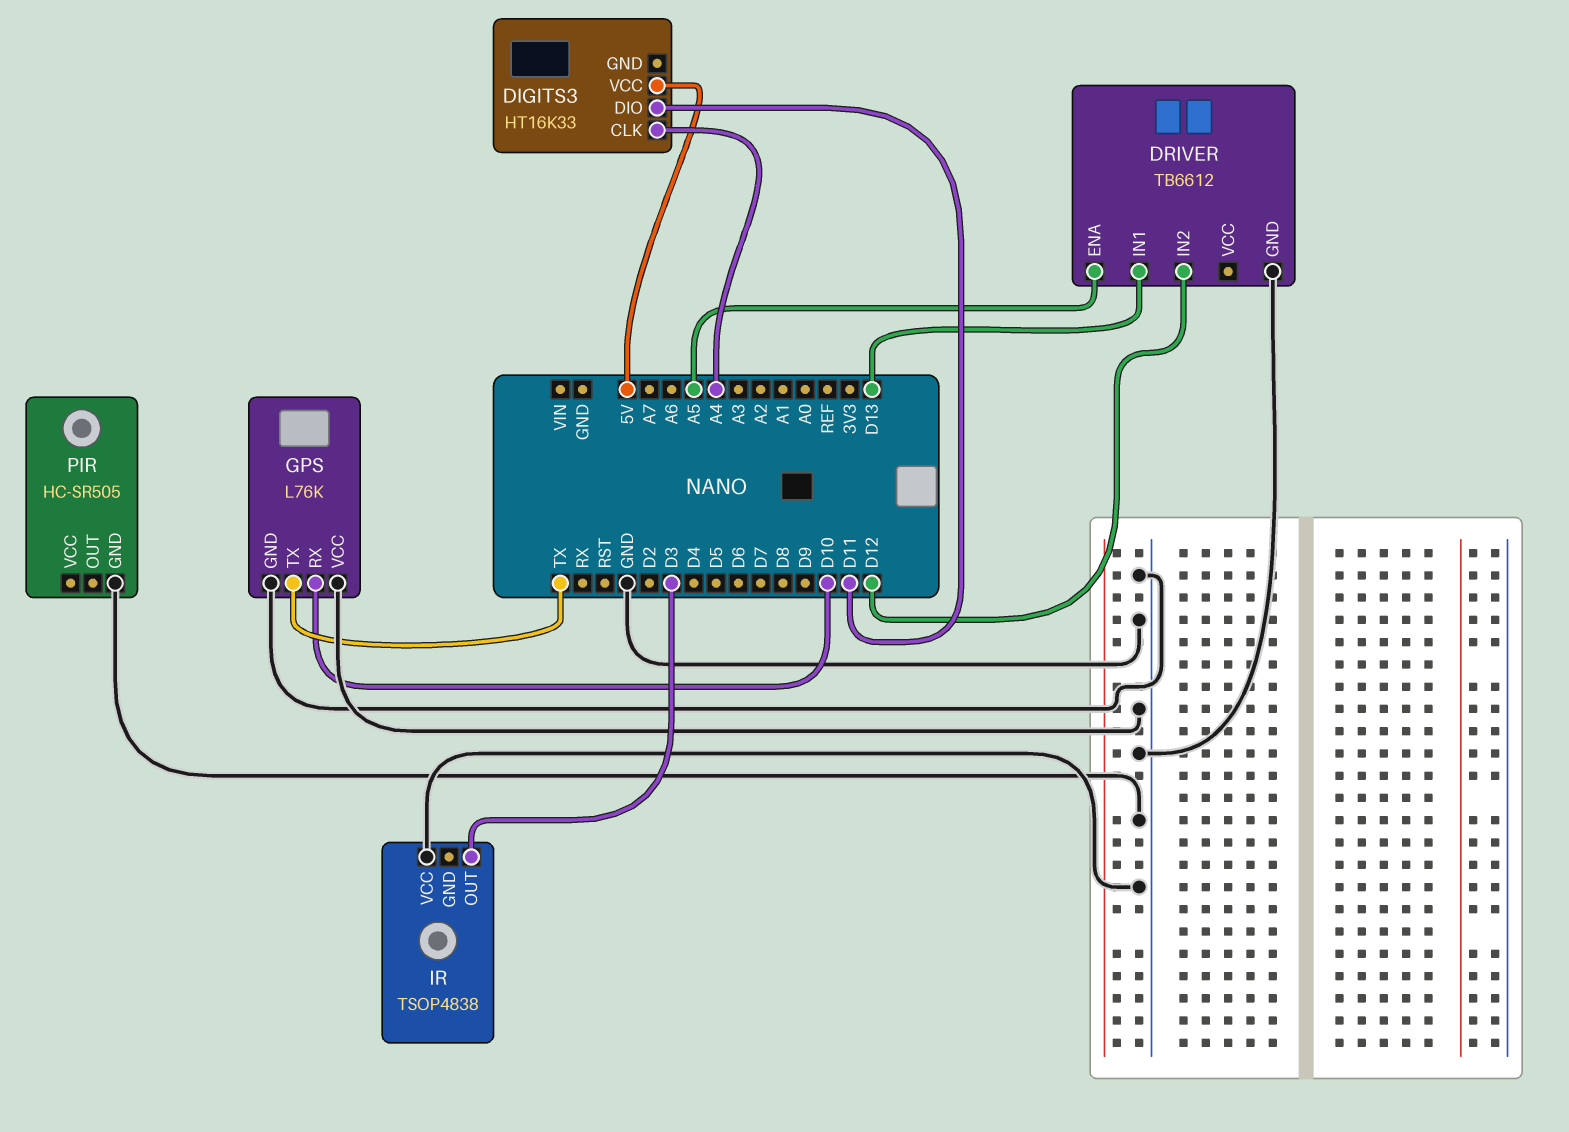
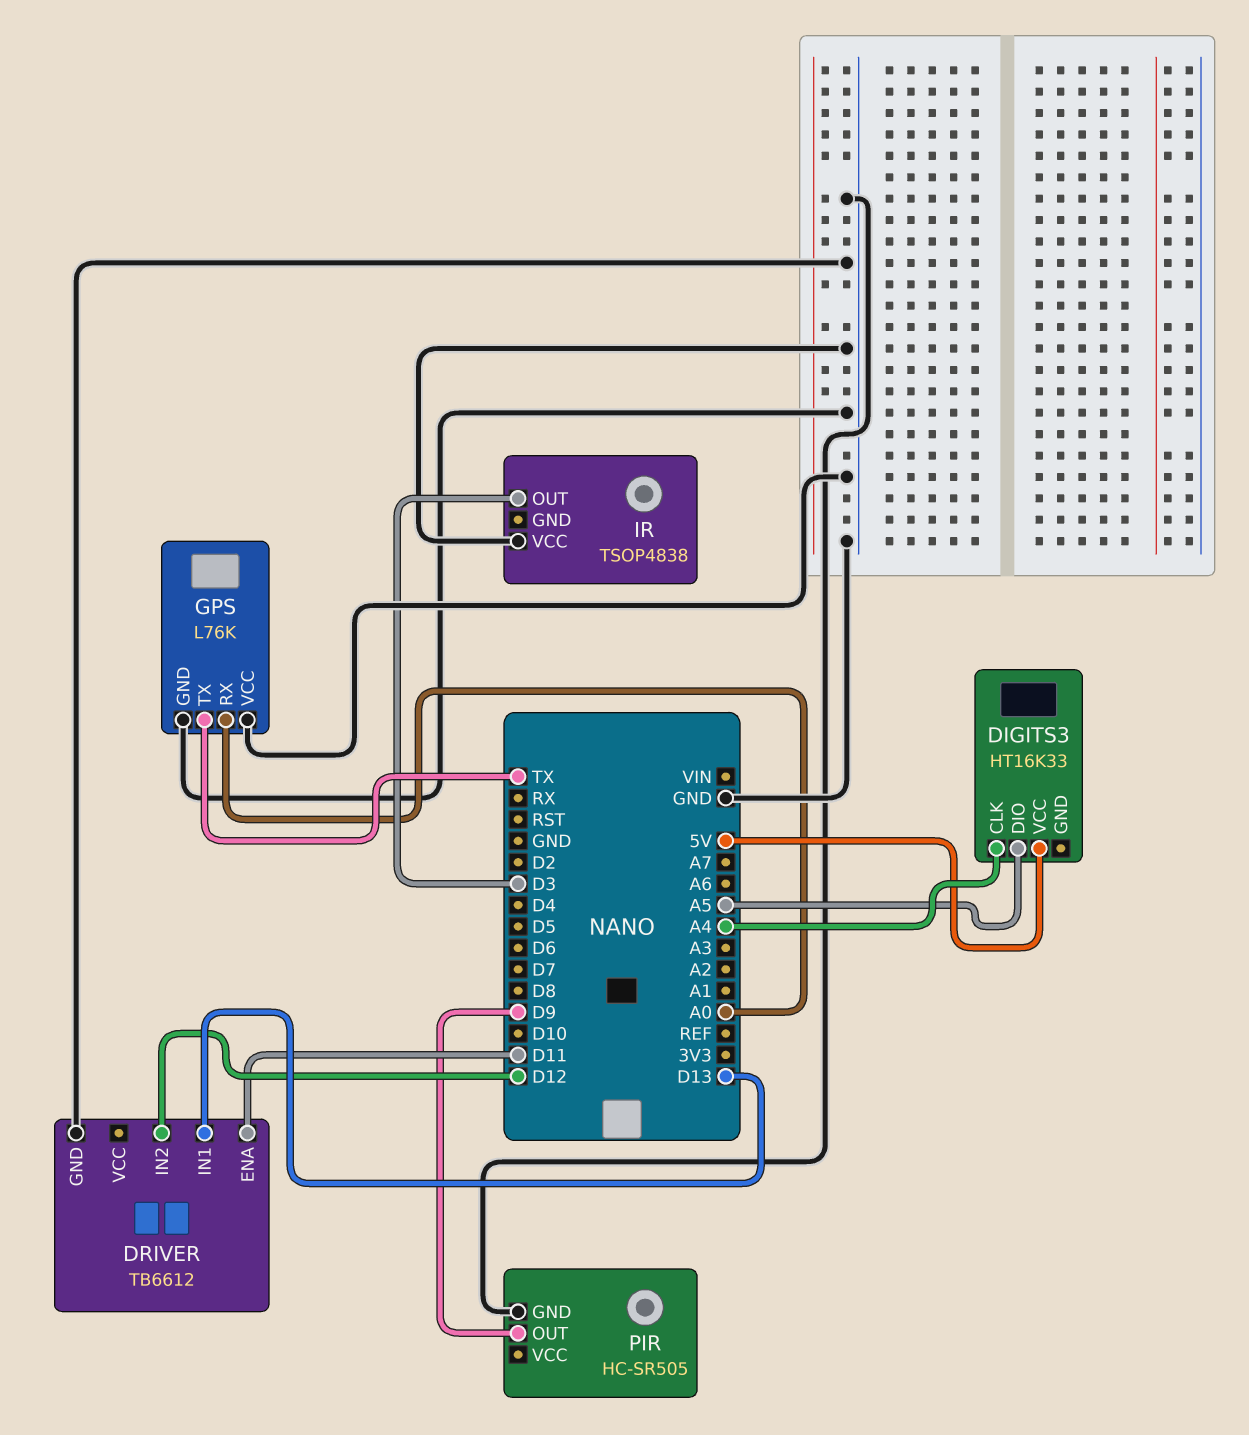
DIGITS3 pin DIO: D11 -> A5
DRIVER pin ENA: A5 -> D11
GPS pin RX: D10 -> A0
PIR pin OUT: none -> D9

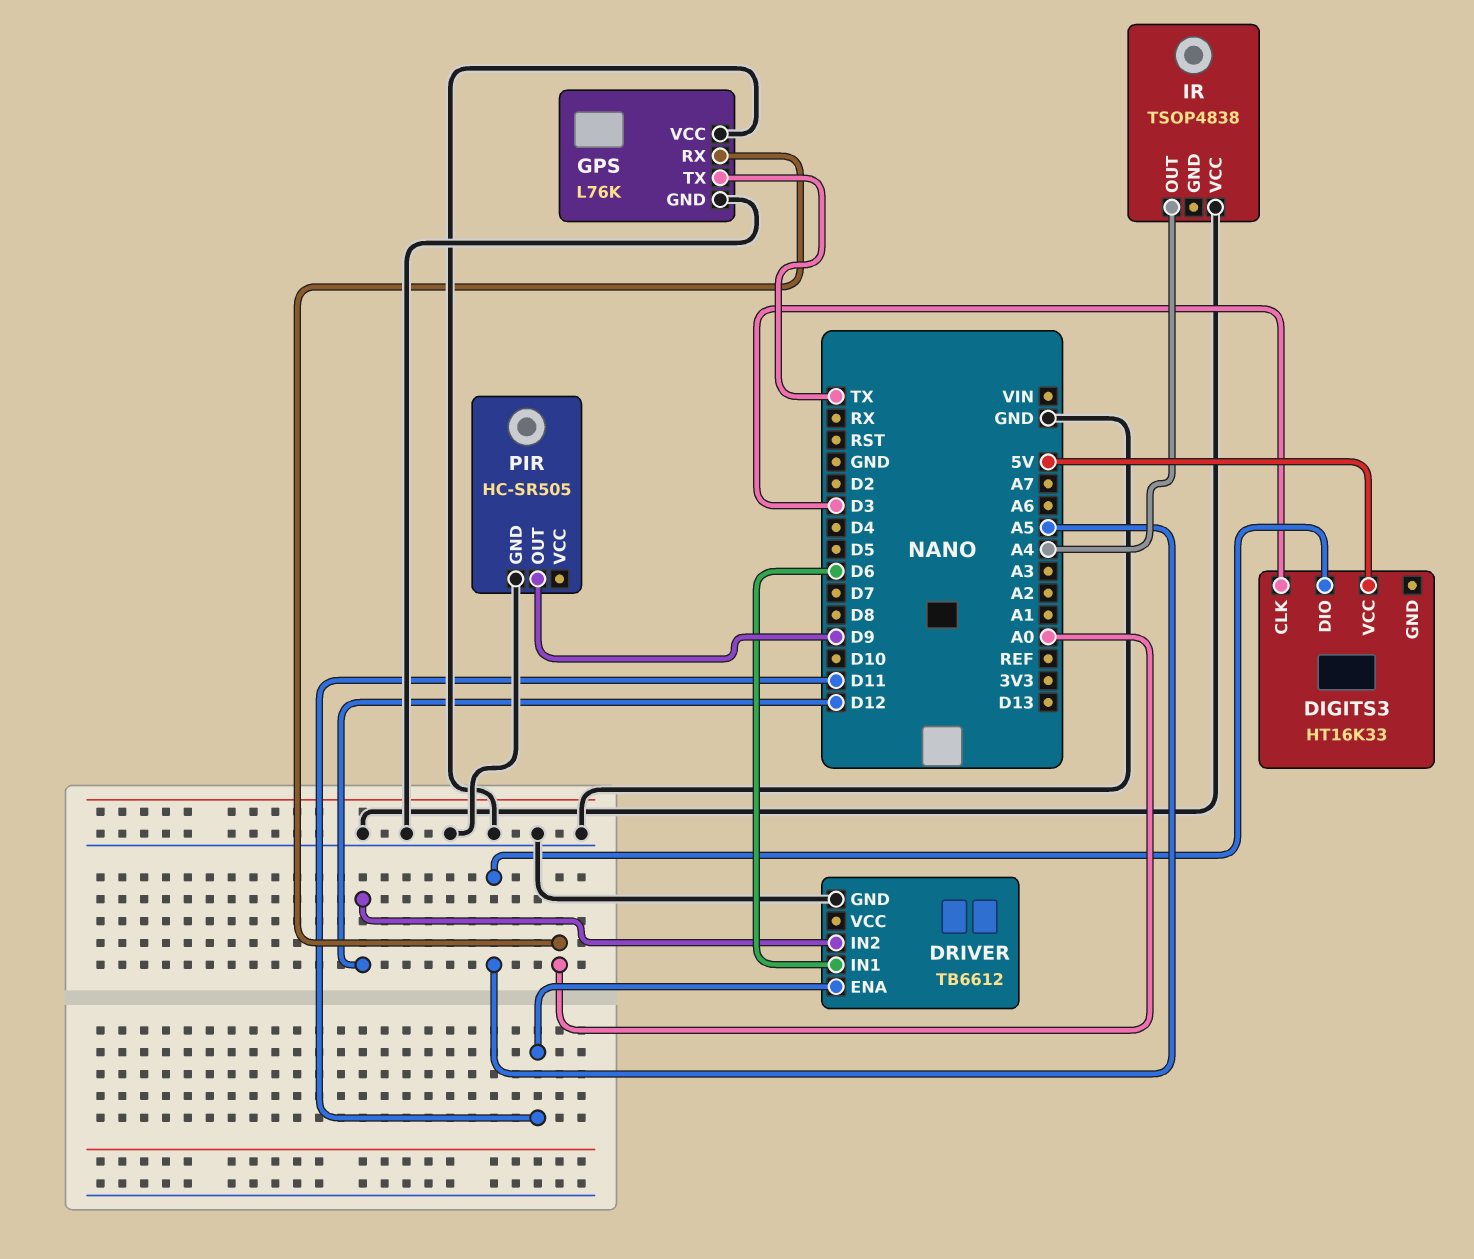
DIGITS3 pin CLK: A4 -> D3
DRIVER pin IN1: D13 -> D6
IR pin OUT: D3 -> A4

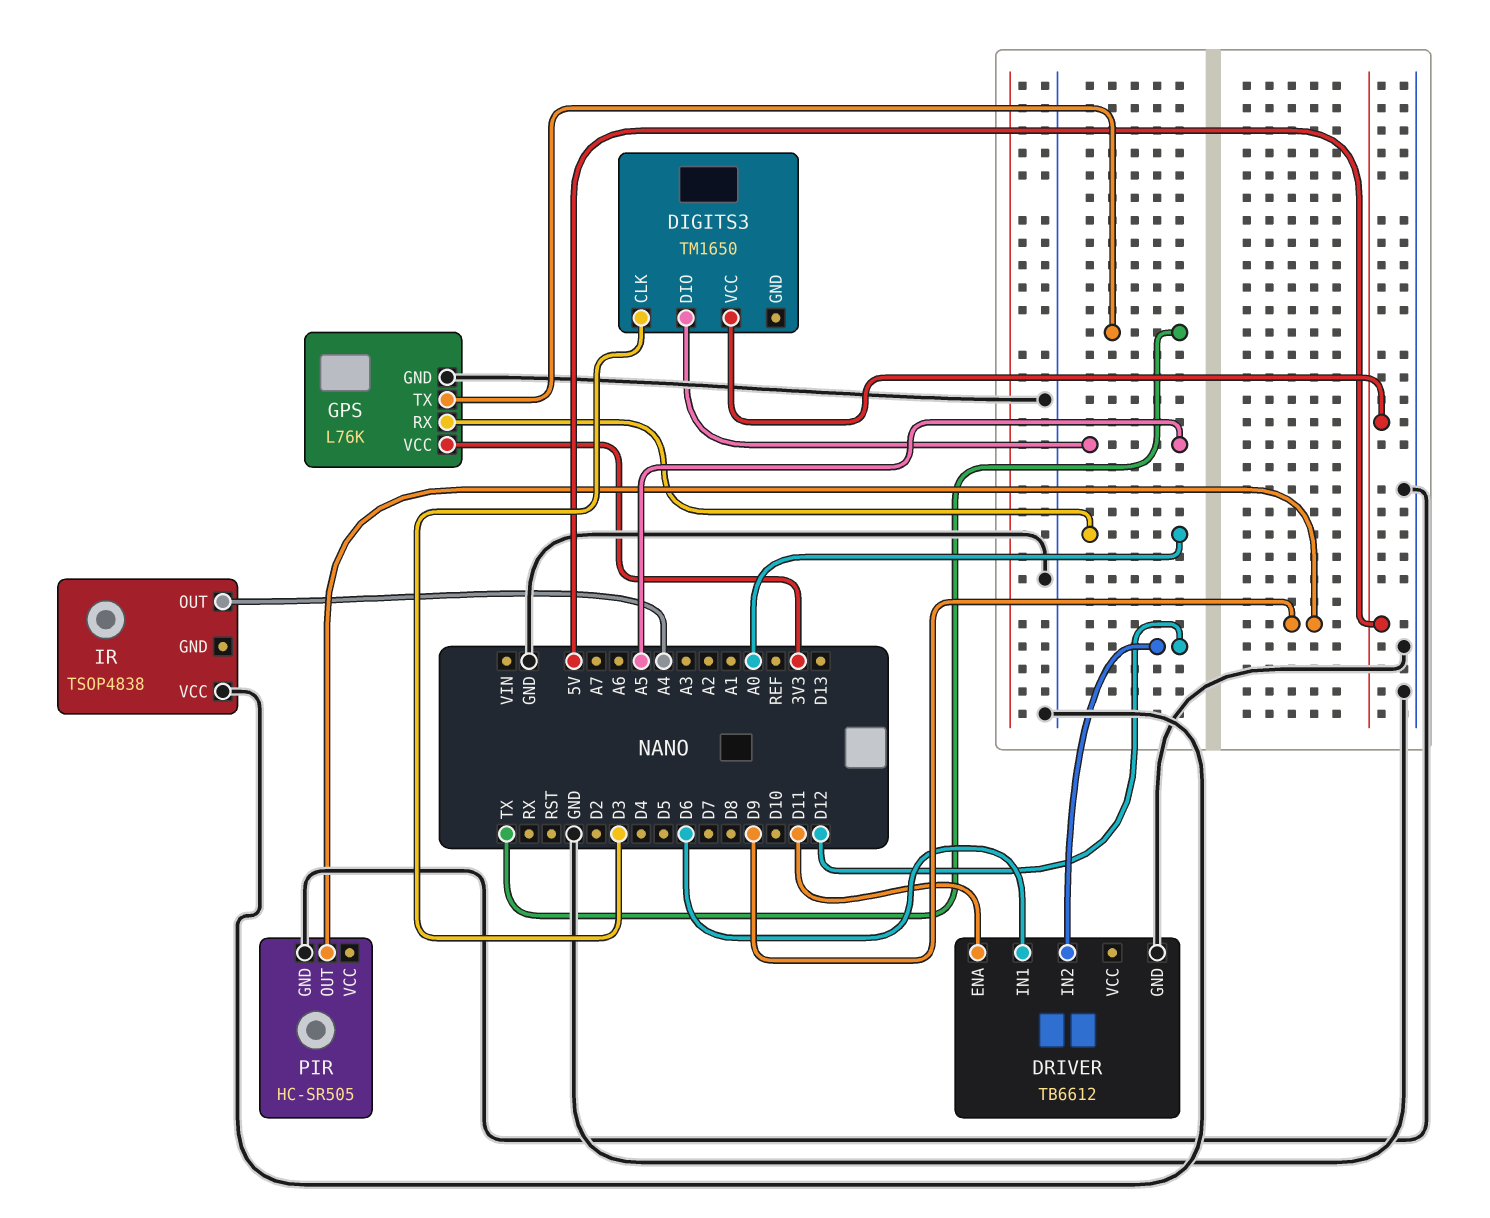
DIGITS3: HT16K33 -> TM1650
GPS pin VCC: GND -> 3V3

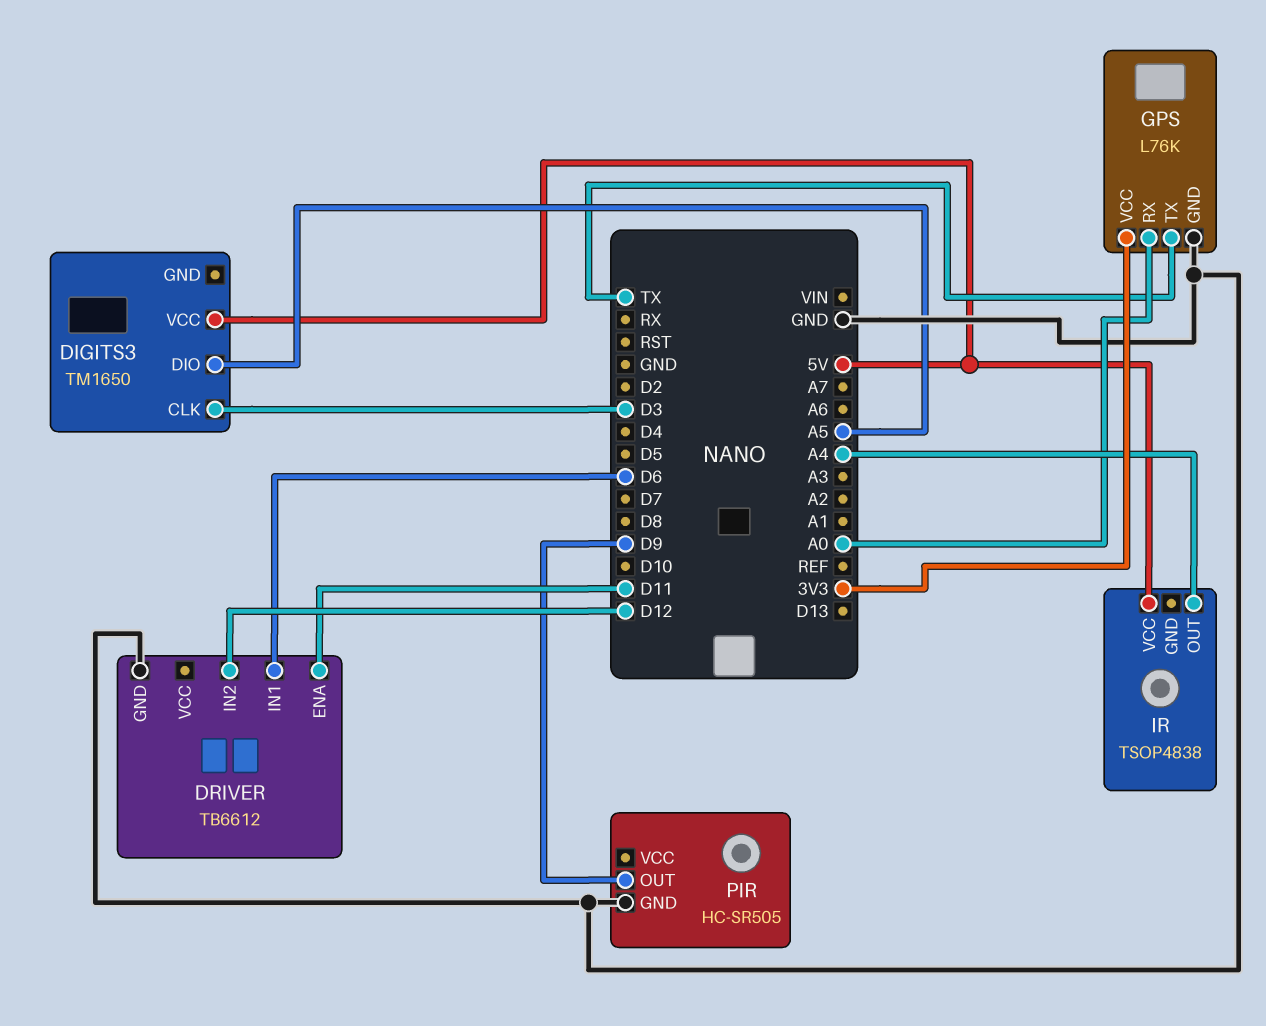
IR pin VCC: GND -> 5V

